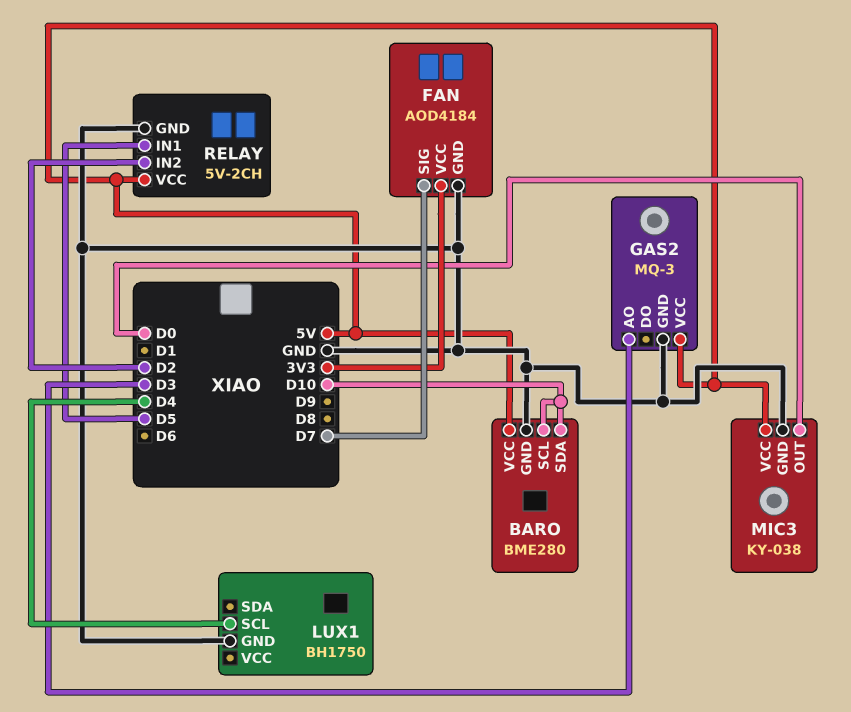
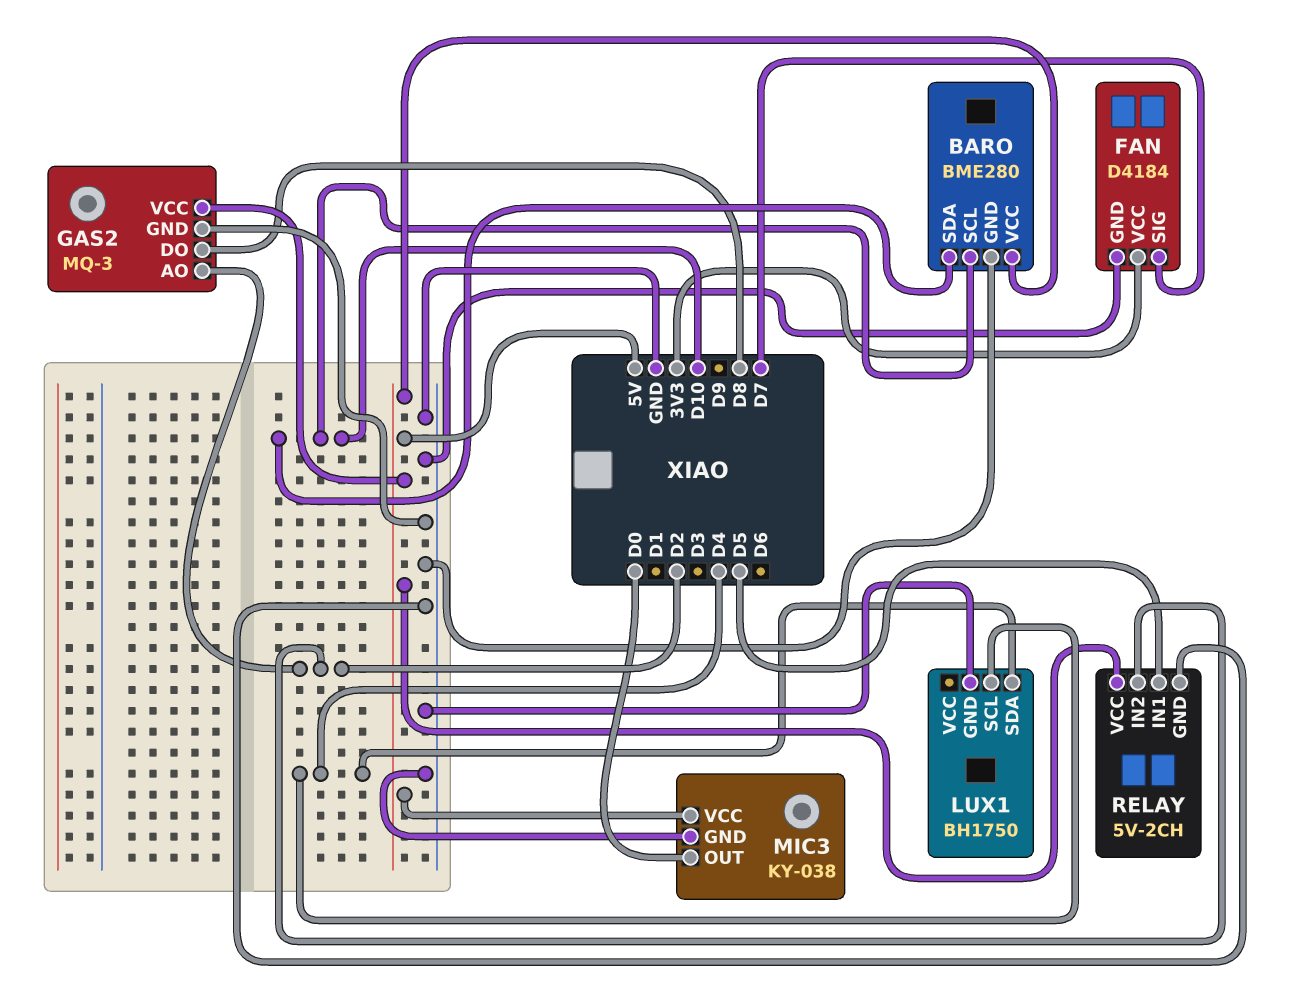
FAN: AOD4184 -> D4184
GAS2 pin AO: D3 -> D2
GAS2 pin DO: none -> D8
LUX1 pin SDA: none -> D4

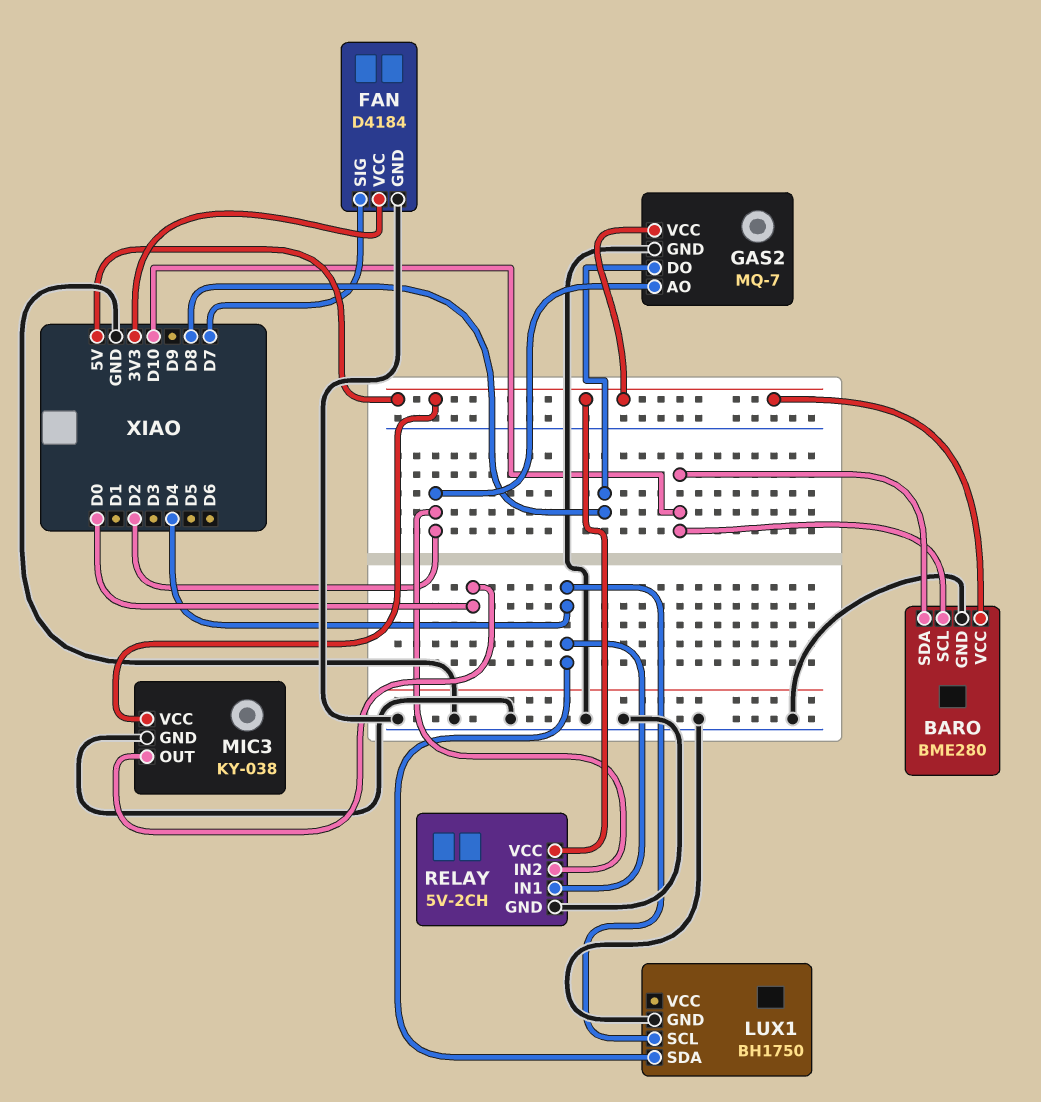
GAS2: MQ-3 -> MQ-7
RELAY pin IN1: D5 -> D4

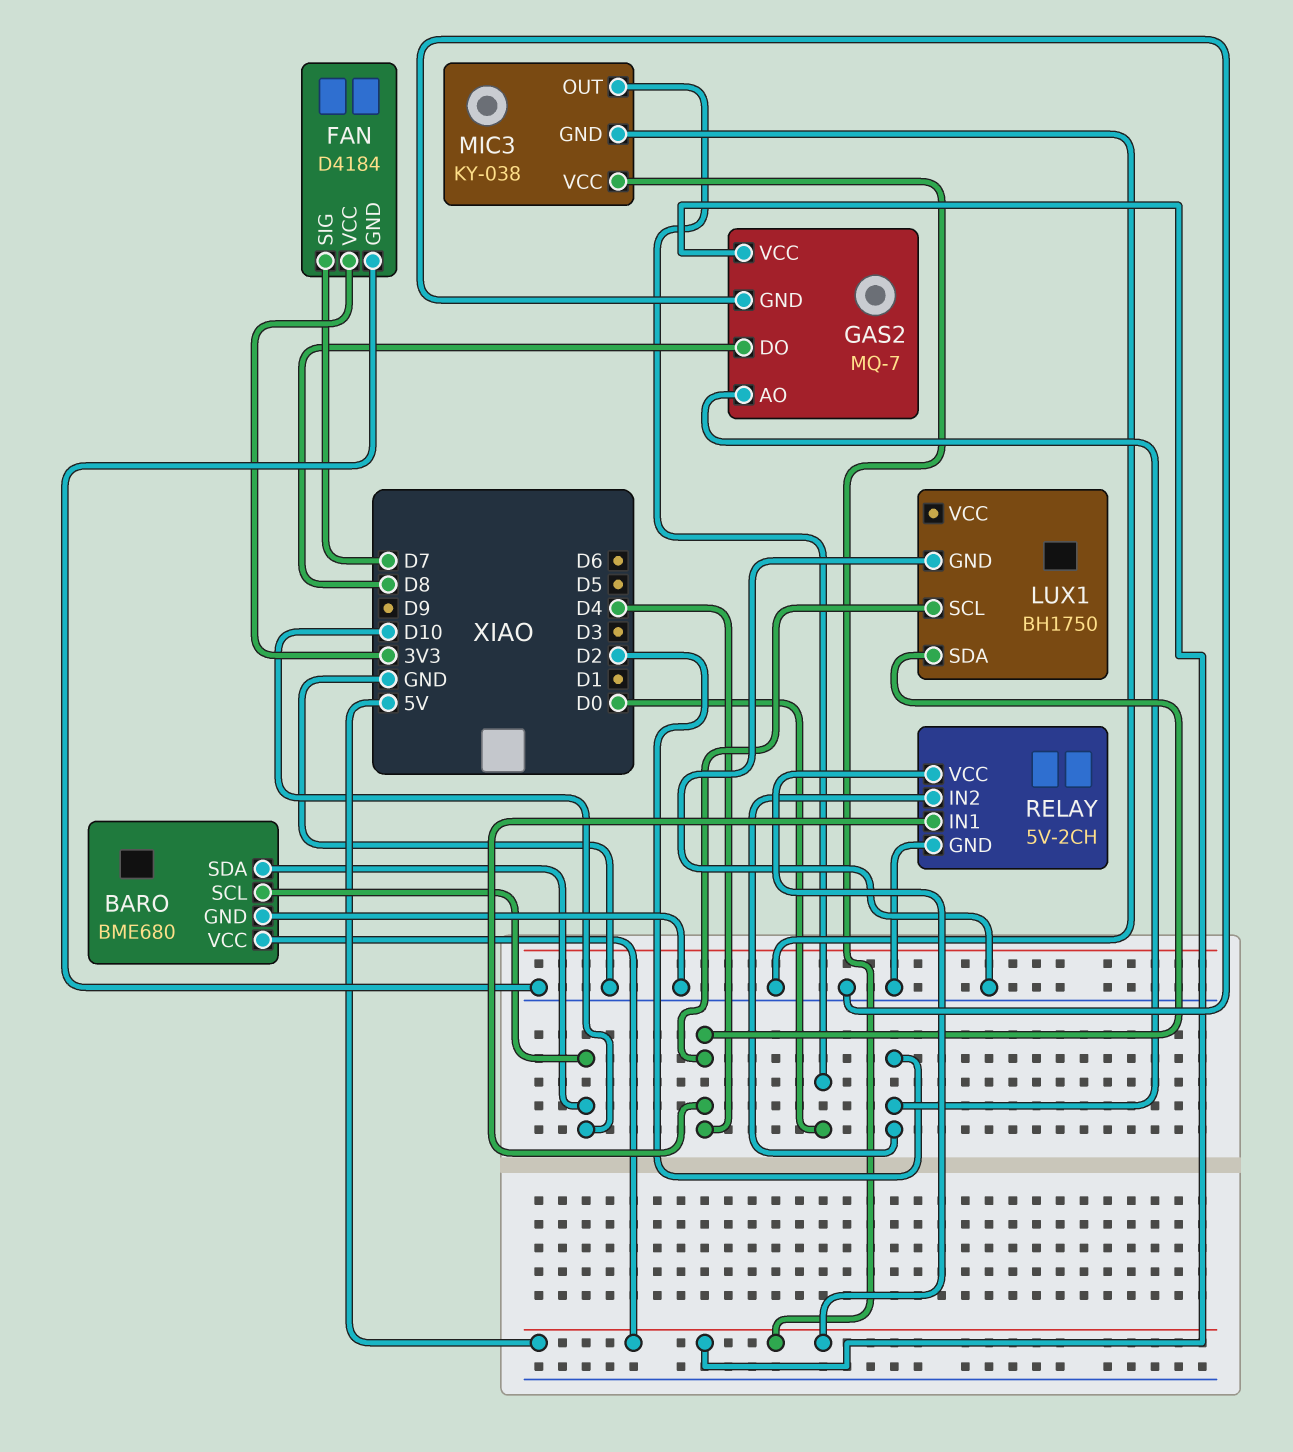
BARO: BME280 -> BME680

